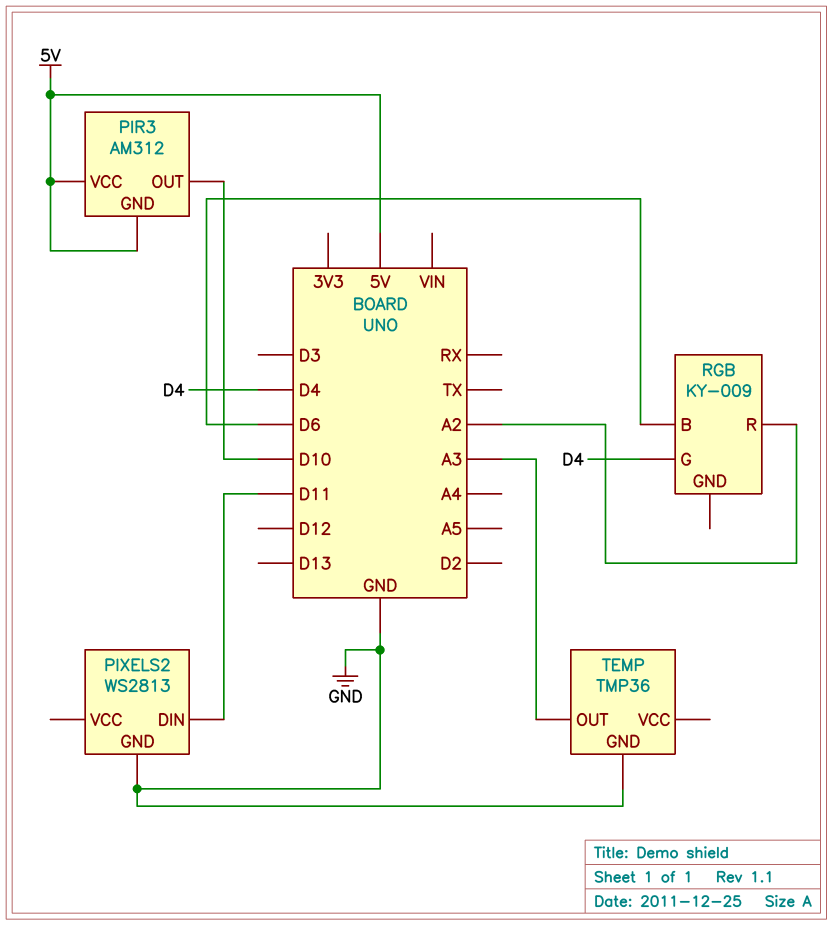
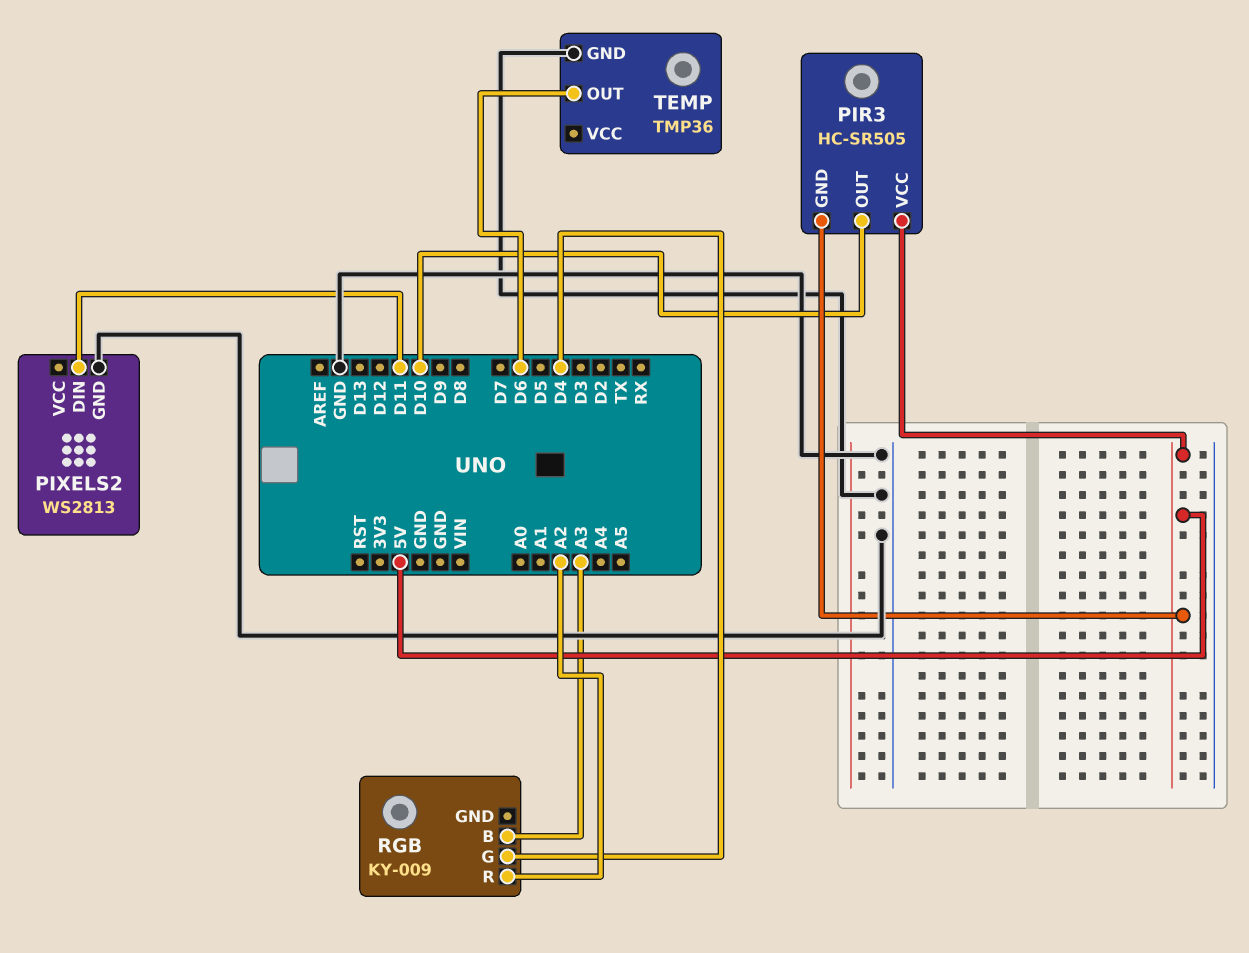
PIR3: AM312 -> HC-SR505
RGB pin B: D6 -> A3
TEMP pin OUT: A3 -> D6

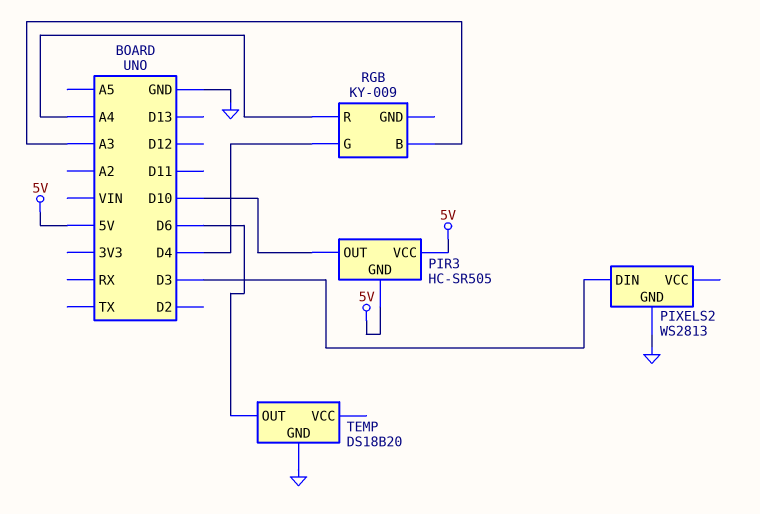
PIXELS2 pin DIN: D11 -> D3
RGB pin R: A2 -> A4
TEMP: TMP36 -> DS18B20

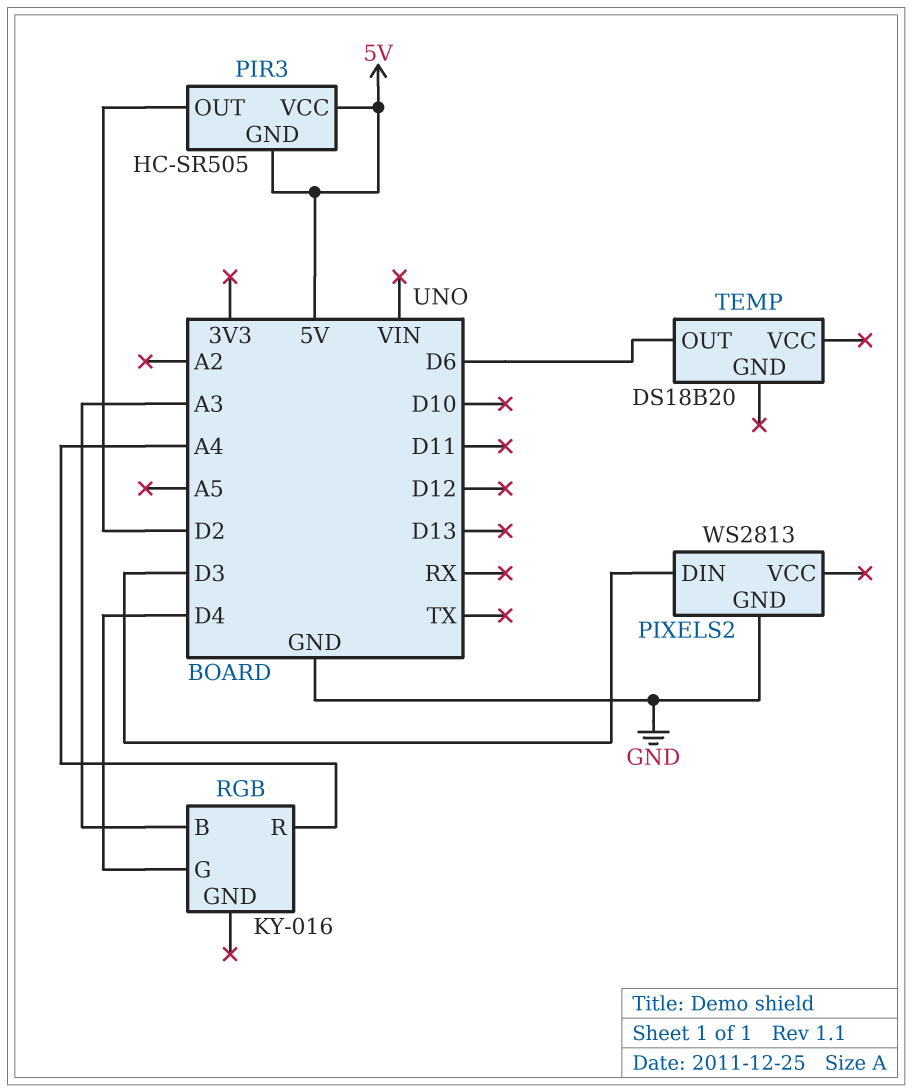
PIR3 pin OUT: D10 -> D2
RGB: KY-009 -> KY-016
TEMP pin GND: GND -> none

